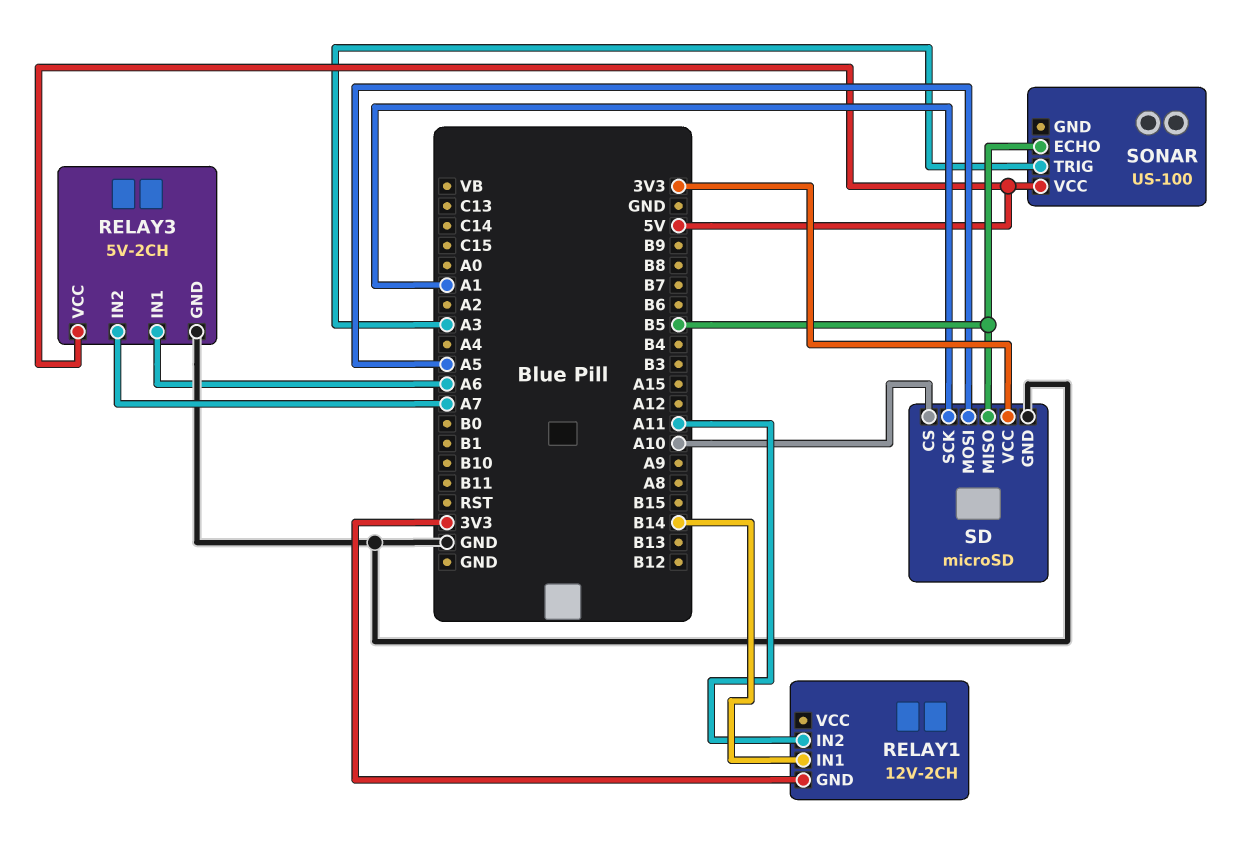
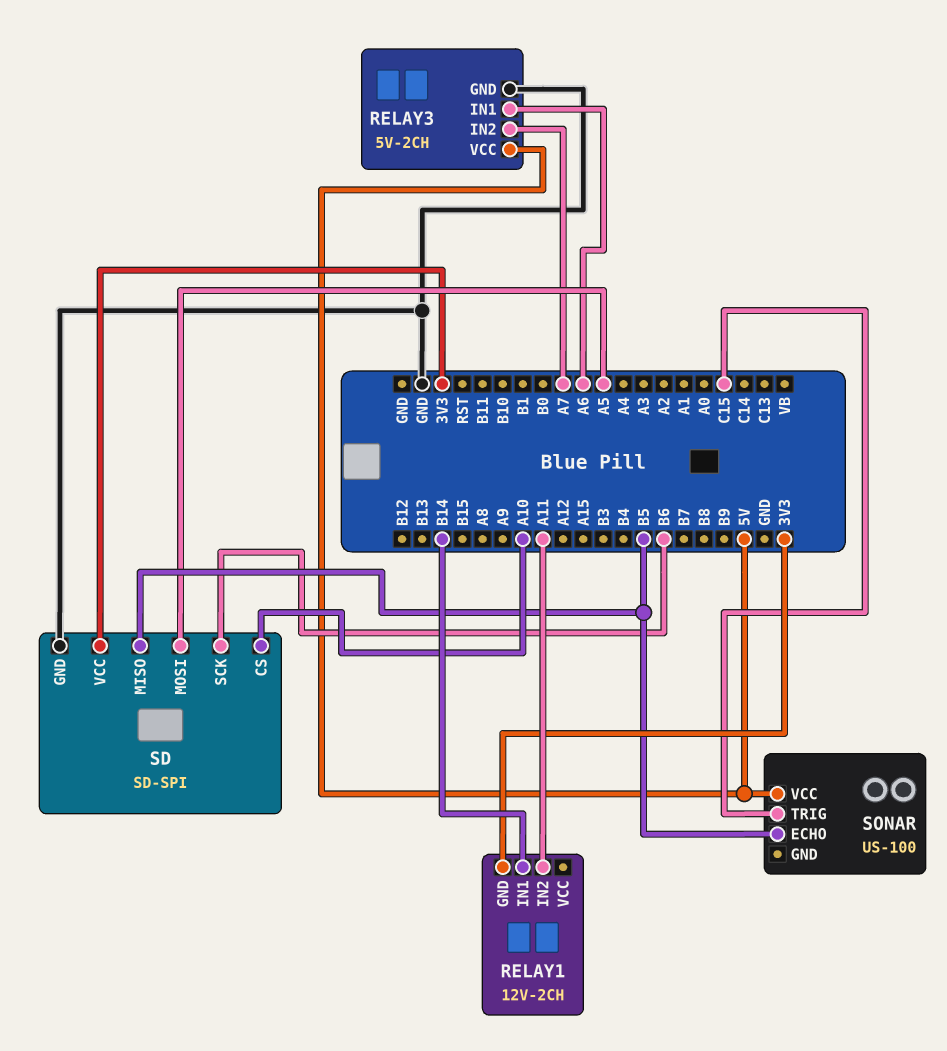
SD: microSD -> SD-SPI
SD pin SCK: A1 -> B6
SONAR pin TRIG: A3 -> C15

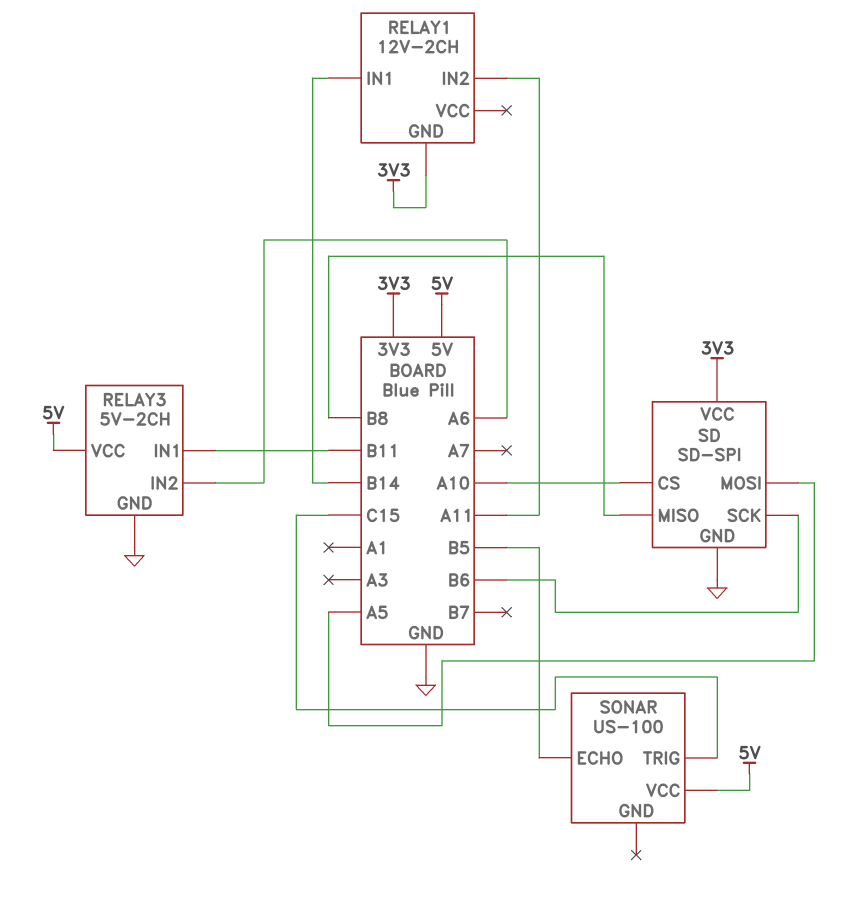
RELAY3 pin IN1: A6 -> B11
RELAY3 pin IN2: A7 -> A6
SD pin MISO: B5 -> B8

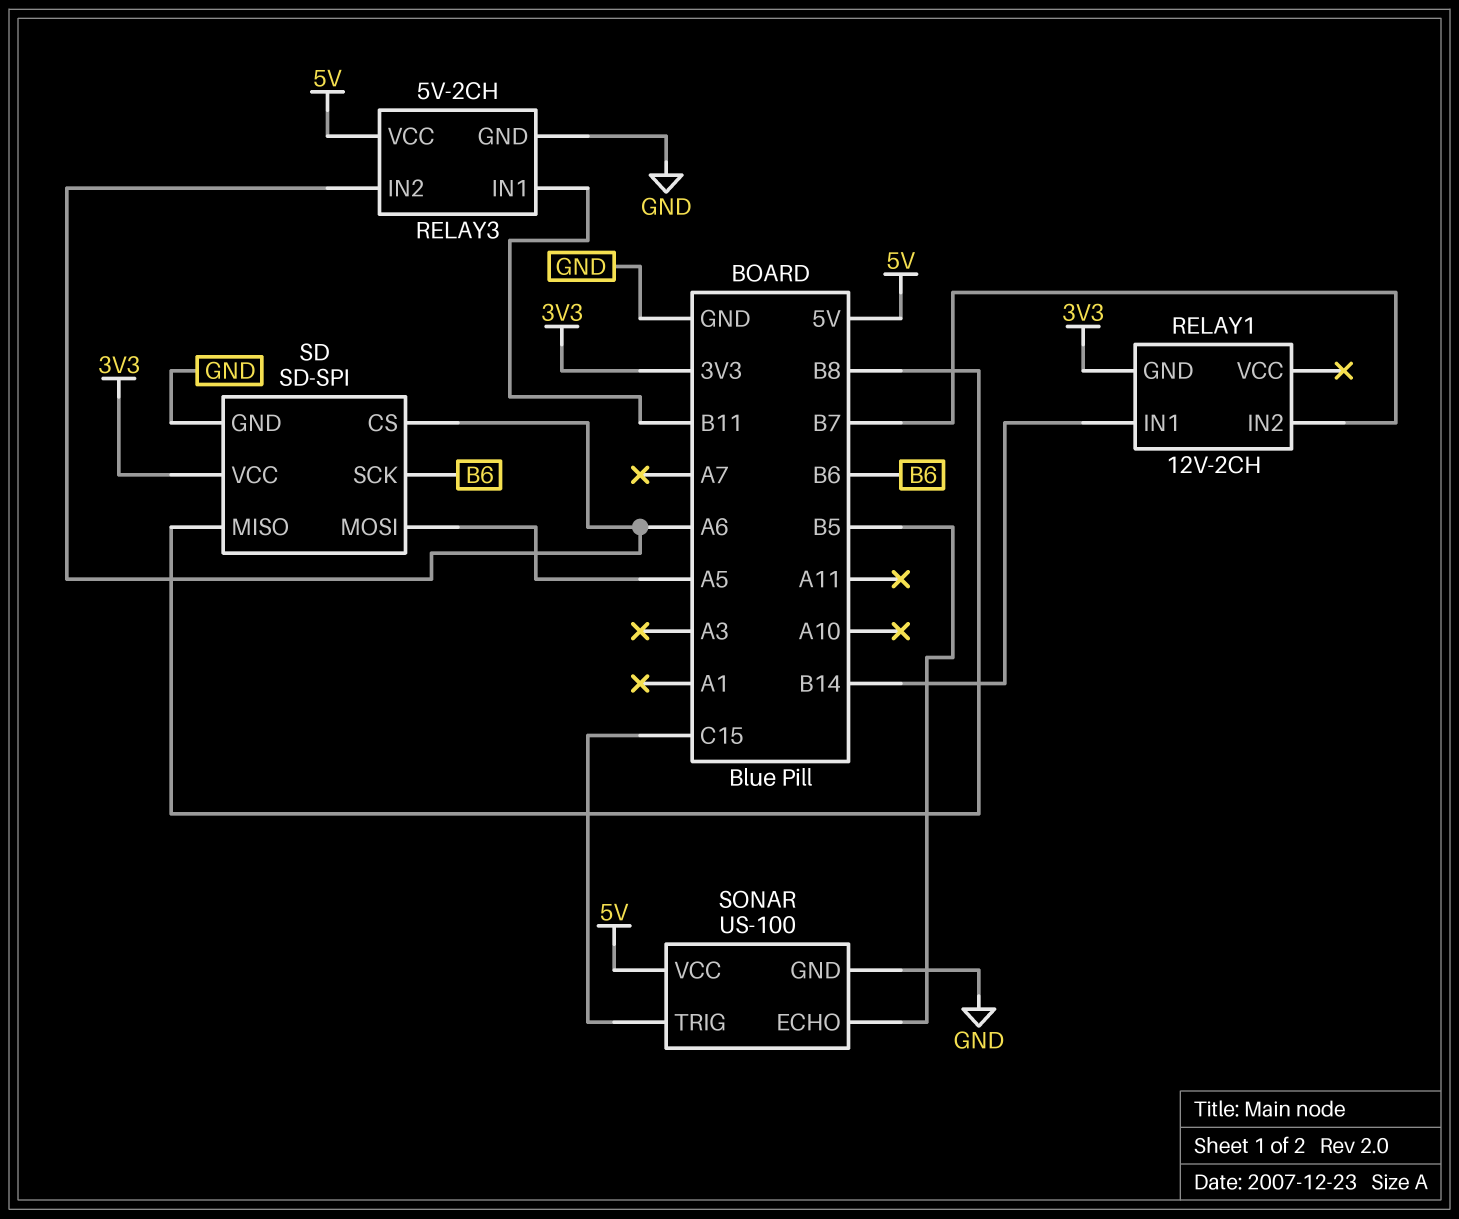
RELAY1 pin IN2: A11 -> B7
SD pin CS: A10 -> A6
SONAR pin GND: none -> GND

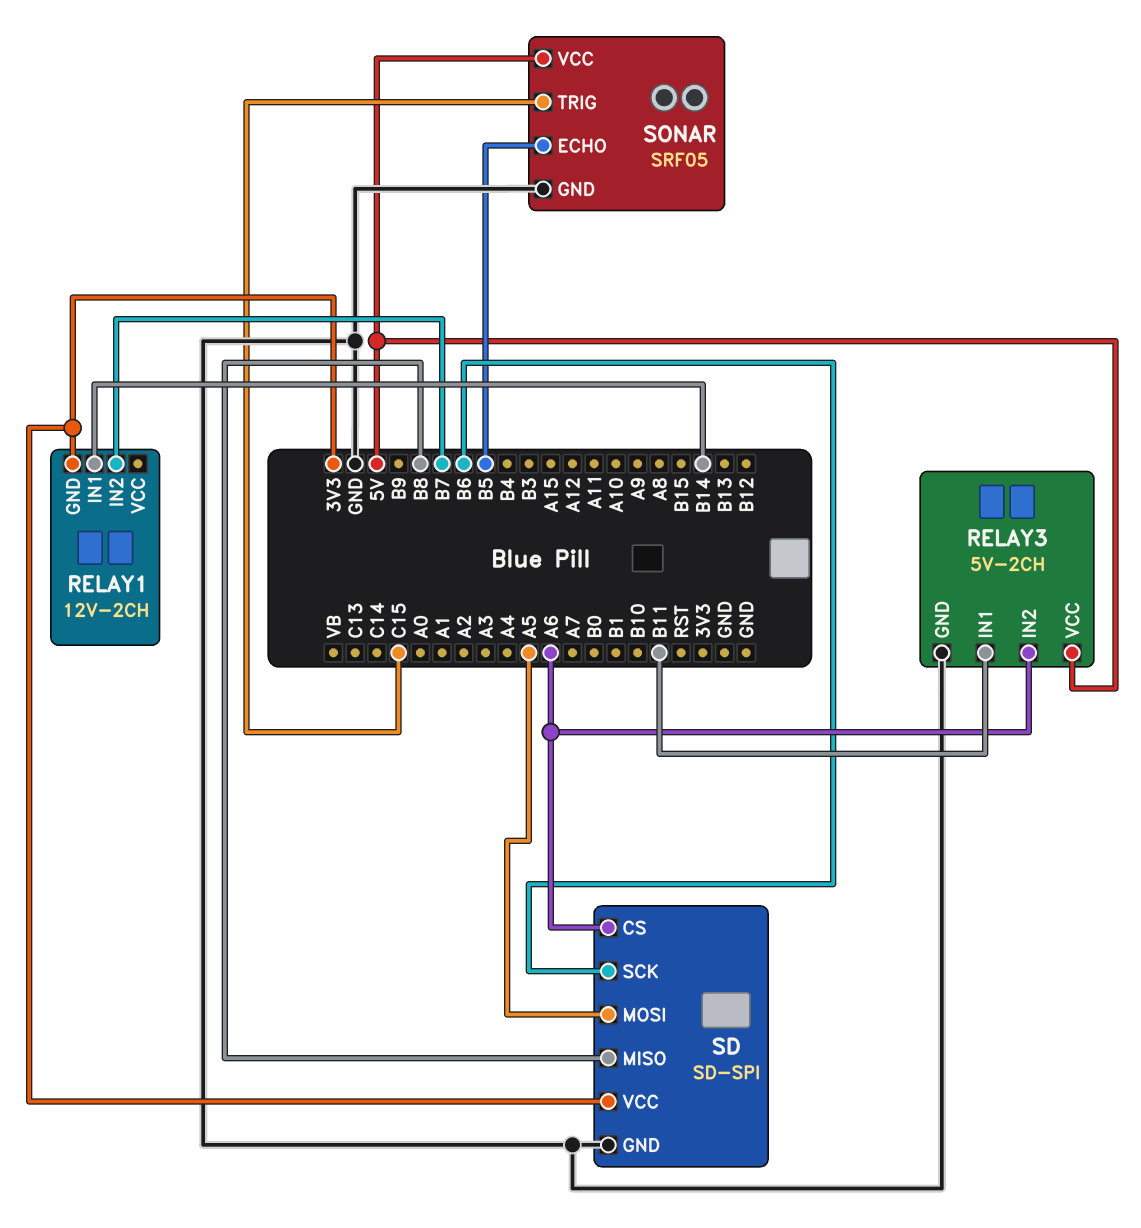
SONAR: US-100 -> SRF05

